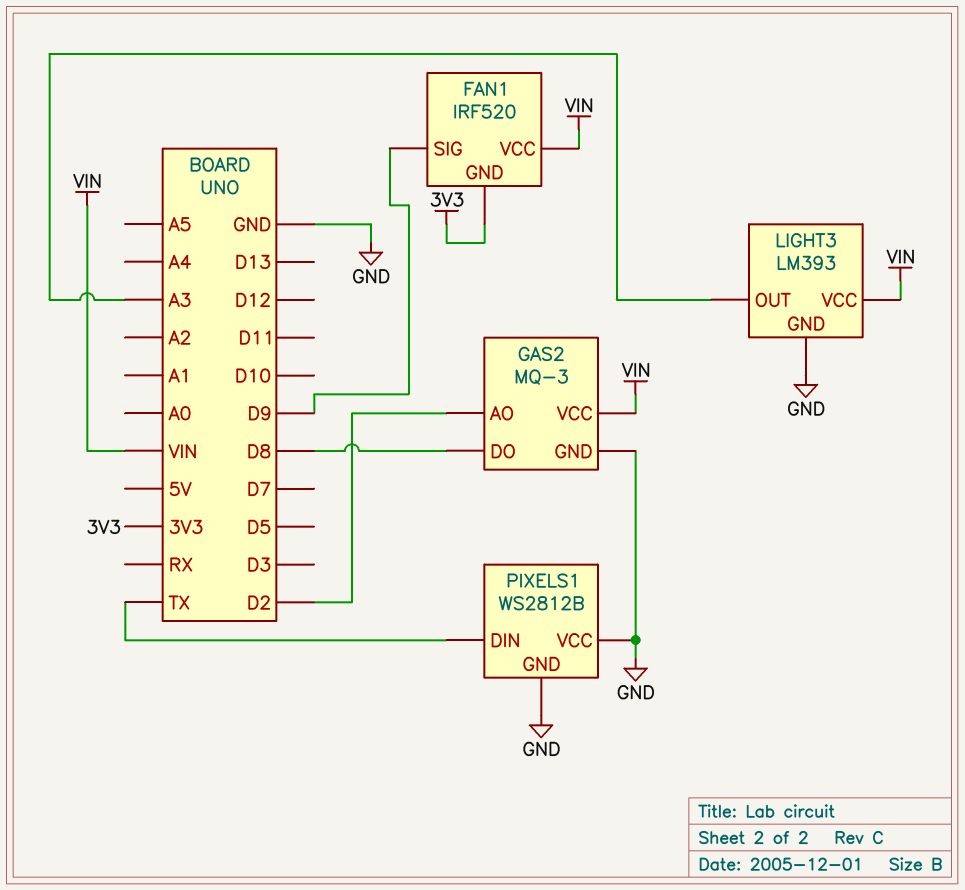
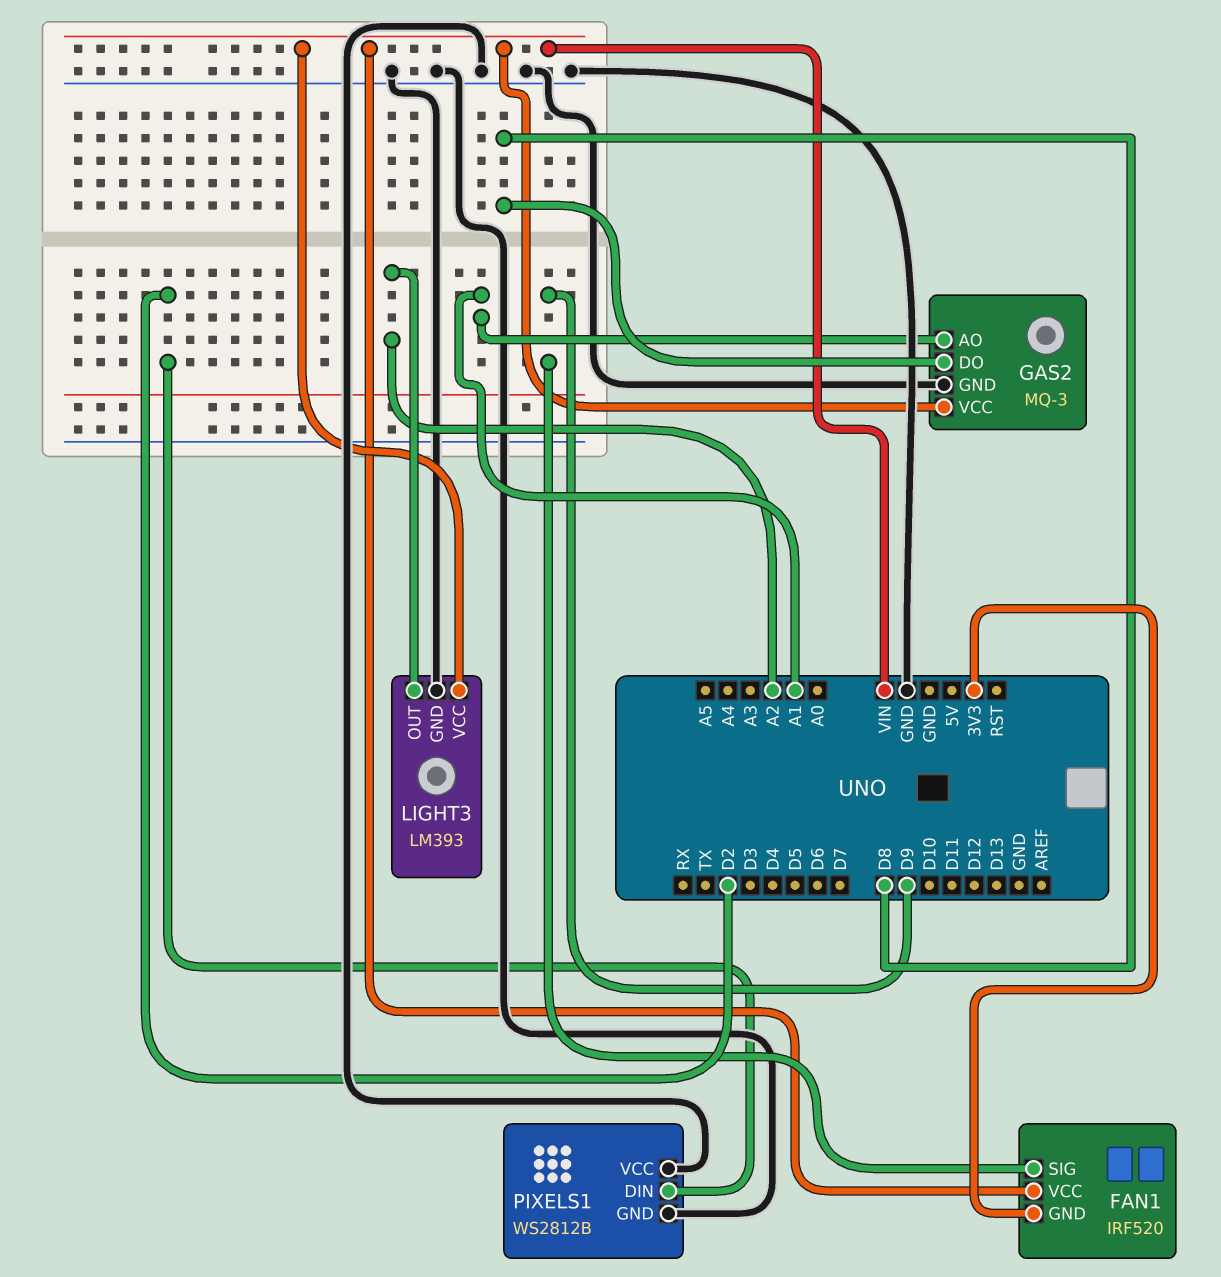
GAS2 pin AO: D2 -> A1
LIGHT3 pin OUT: A3 -> A2
PIXELS1 pin DIN: TX -> D2

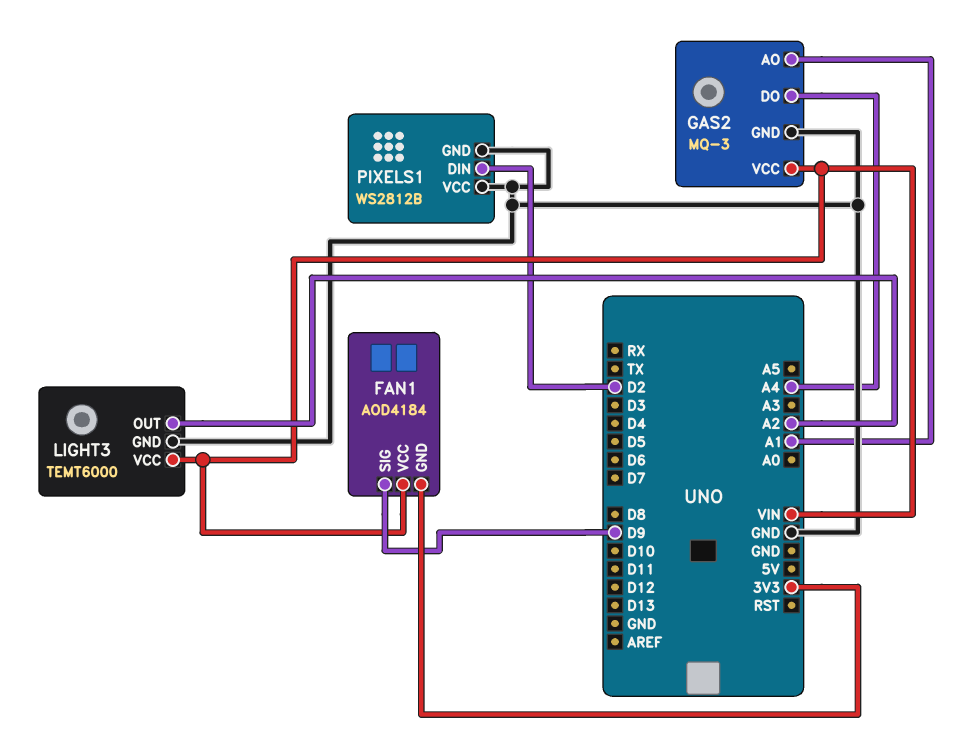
FAN1: IRF520 -> AOD4184
GAS2 pin DO: D8 -> A4
LIGHT3: LM393 -> TEMT6000

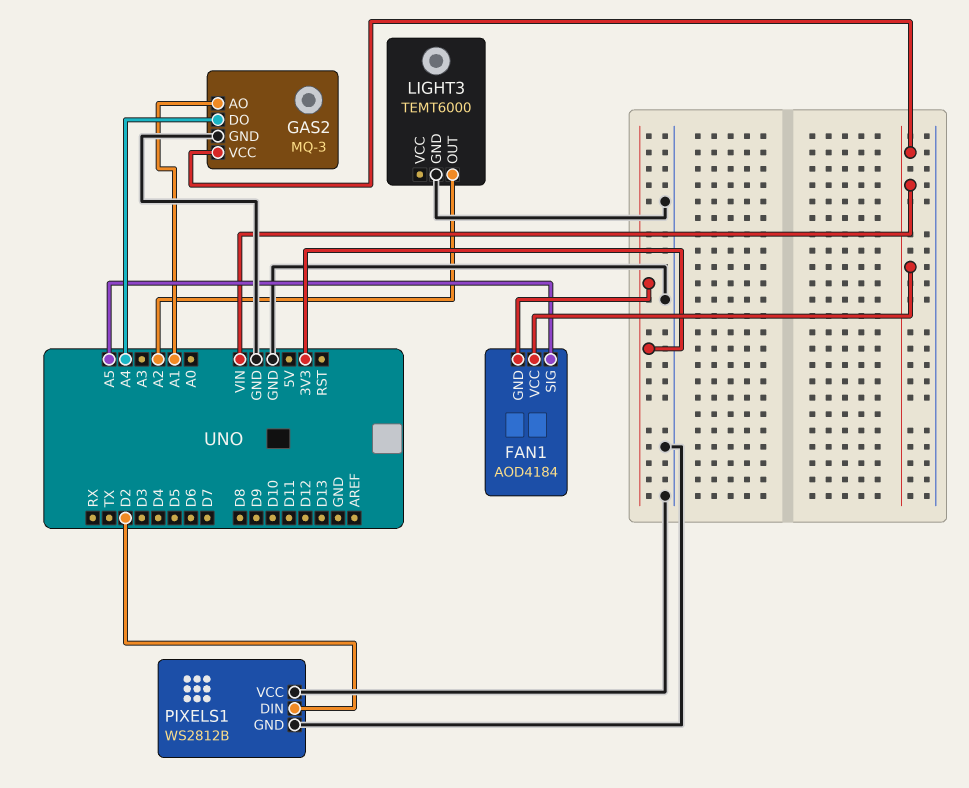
FAN1 pin SIG: D9 -> A5
LIGHT3 pin VCC: VIN -> none

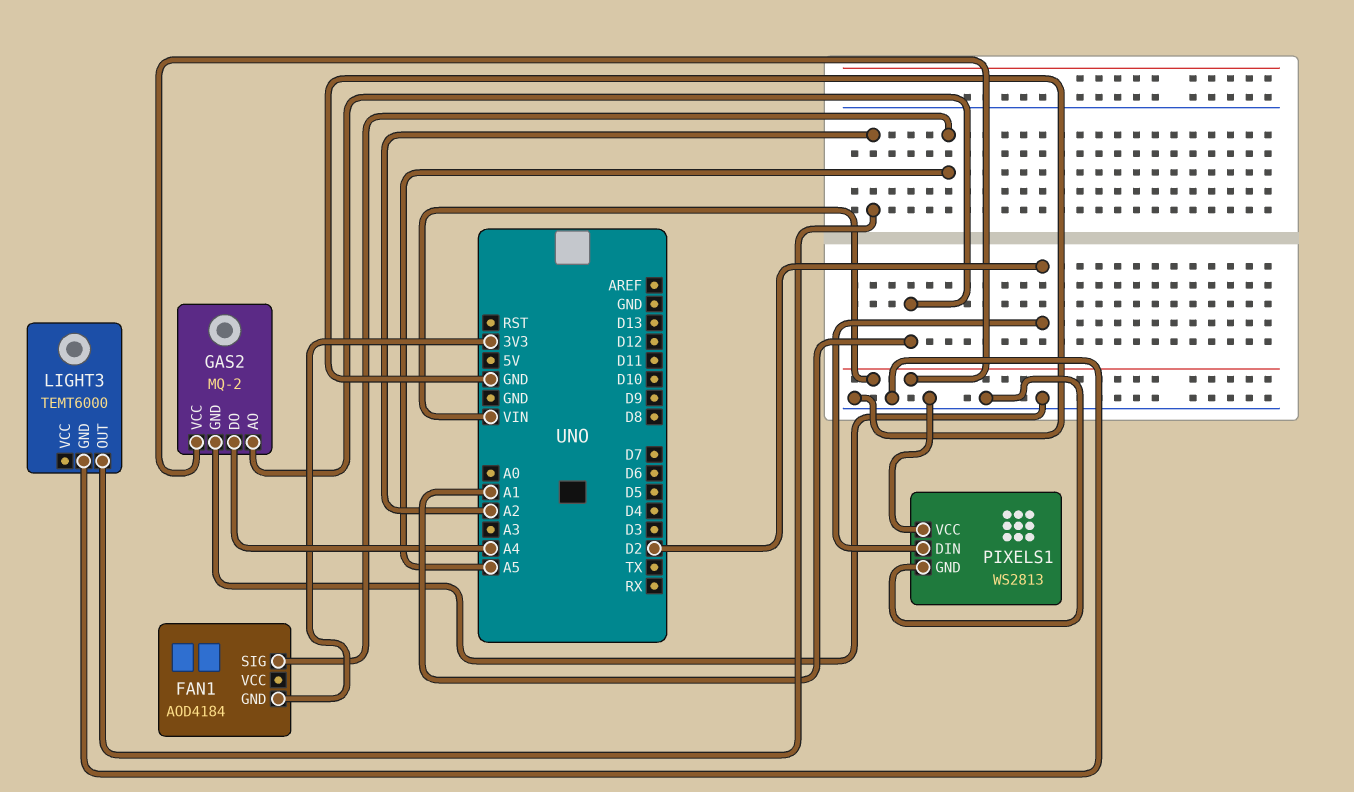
FAN1 pin VCC: VIN -> none
GAS2: MQ-3 -> MQ-2
PIXELS1: WS2812B -> WS2813

